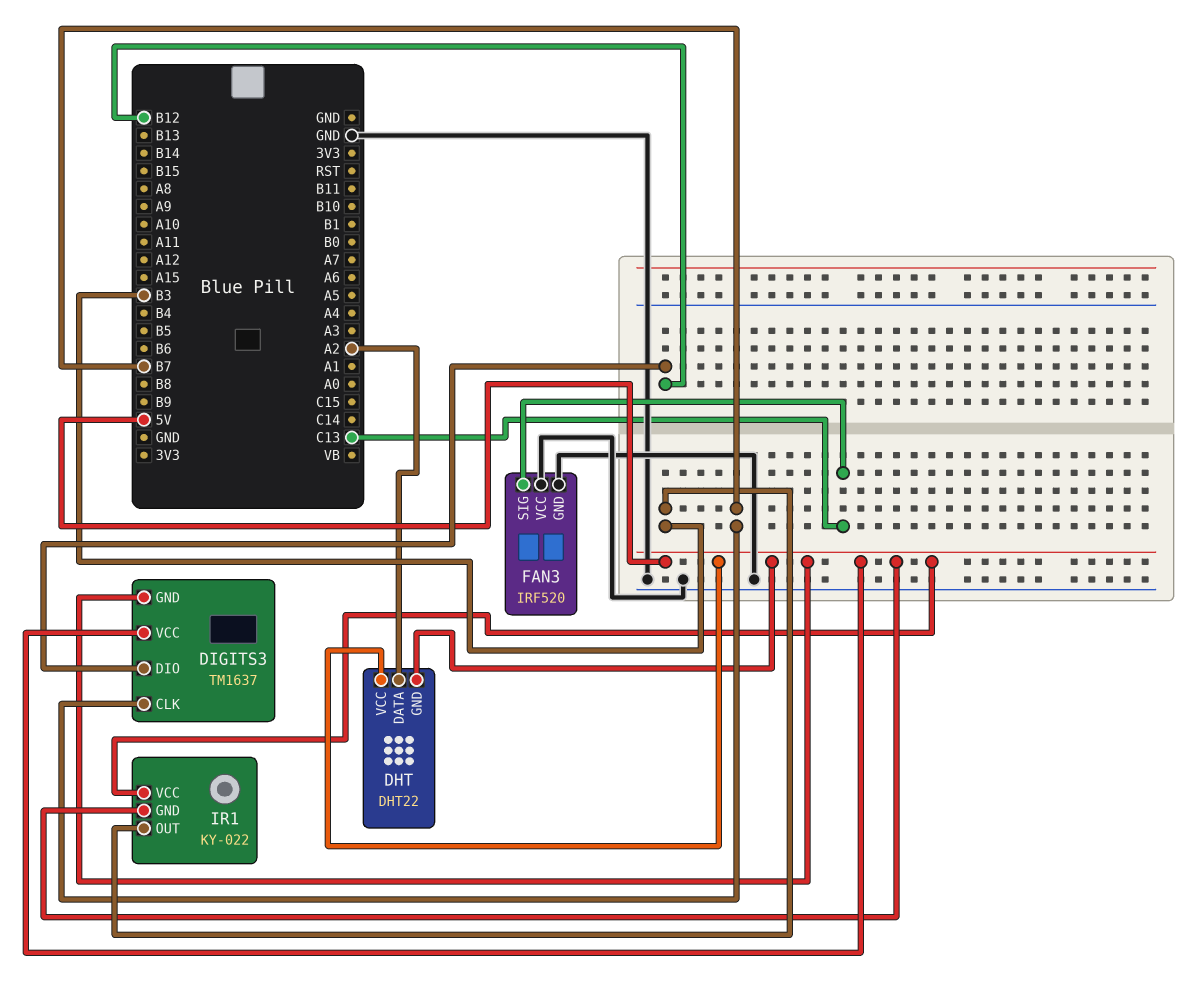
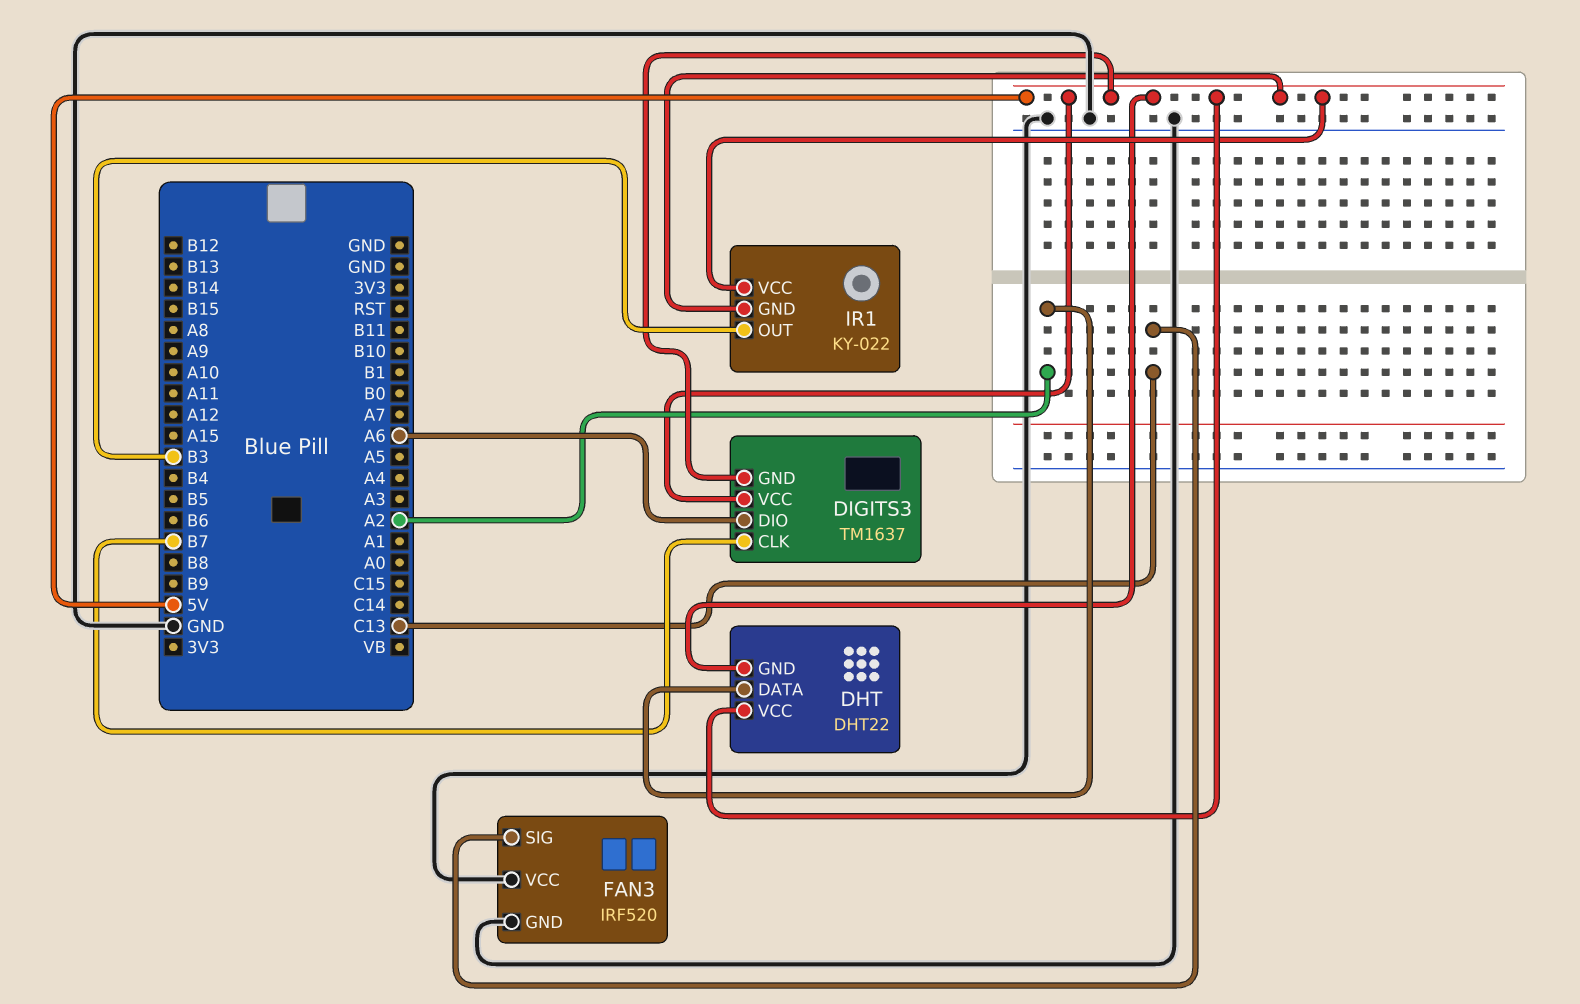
DIGITS3 pin DIO: B12 -> A6

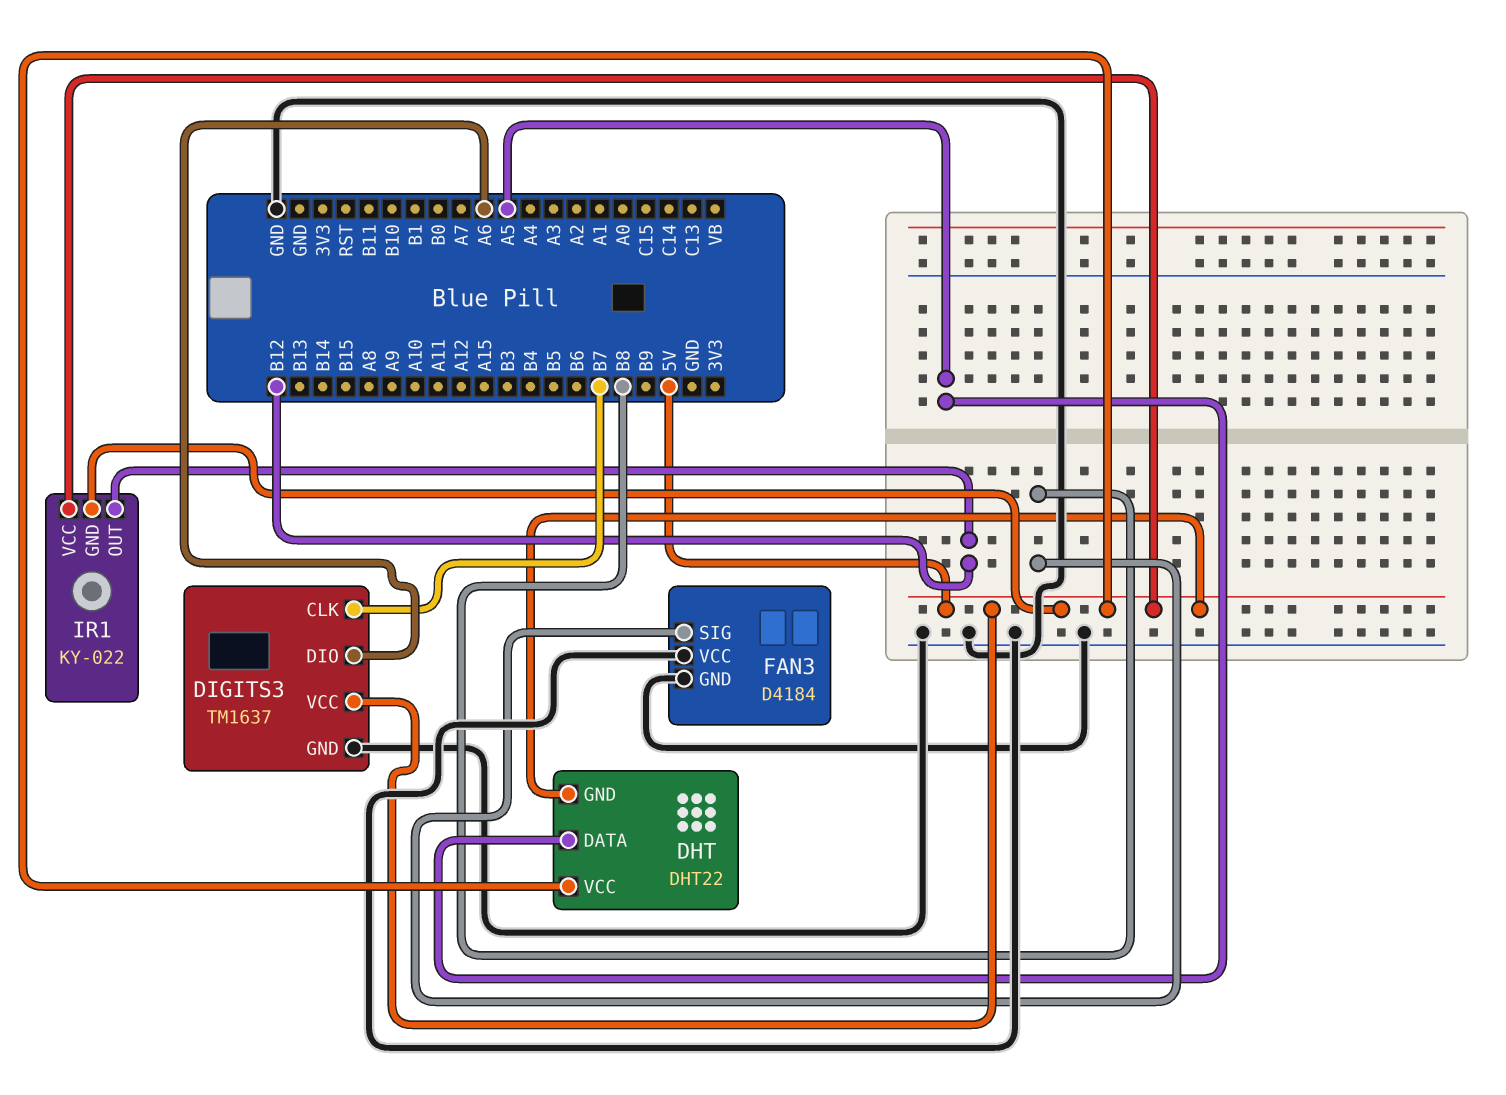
DHT pin DATA: A2 -> A5
DIGITS3 pin GND: 5V -> GND
FAN3: IRF520 -> D4184
FAN3 pin SIG: C13 -> B8
IR1 pin OUT: B3 -> B12

